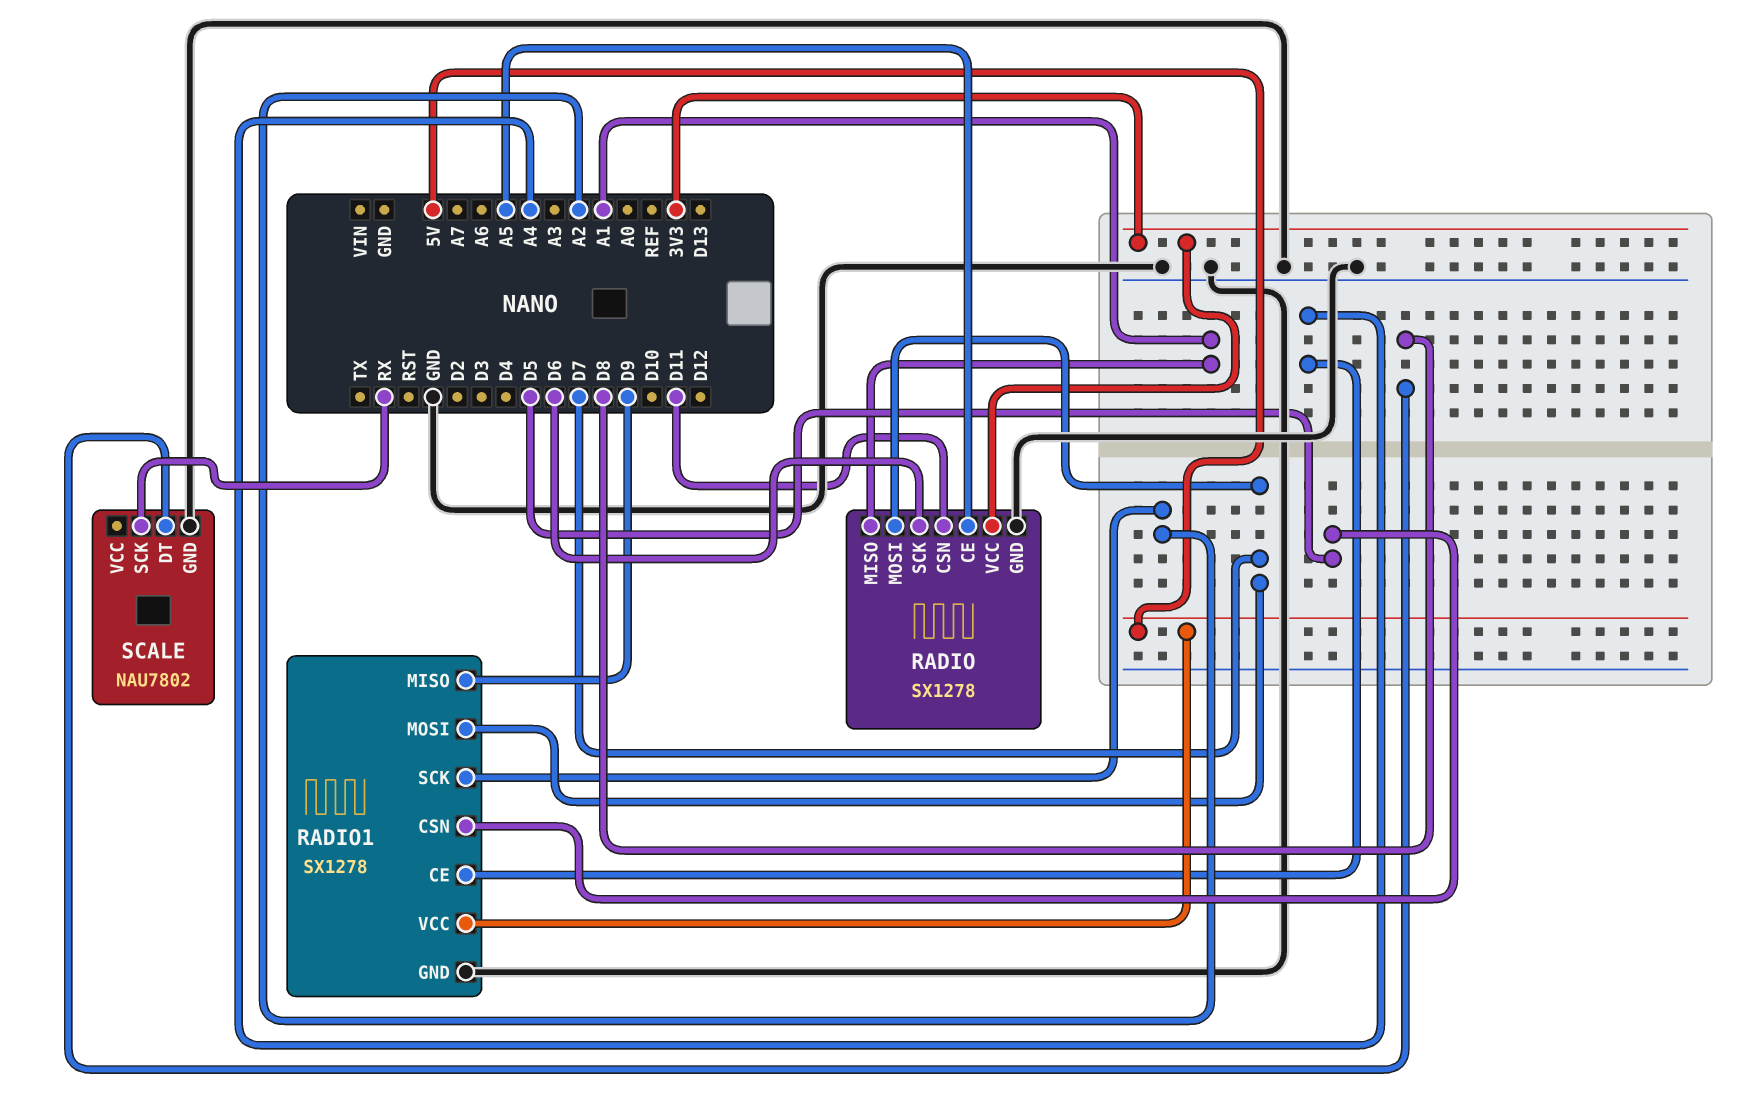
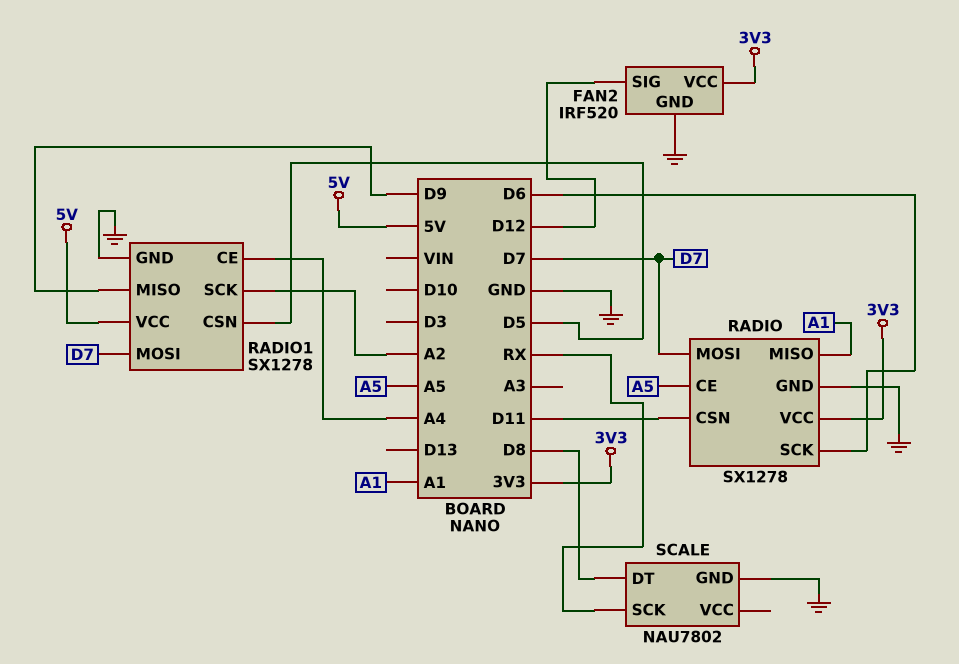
FAN2: none -> IRF520
FAN2 pin GND: none -> GND
FAN2 pin SIG: none -> D12
FAN2 pin VCC: none -> 3V3

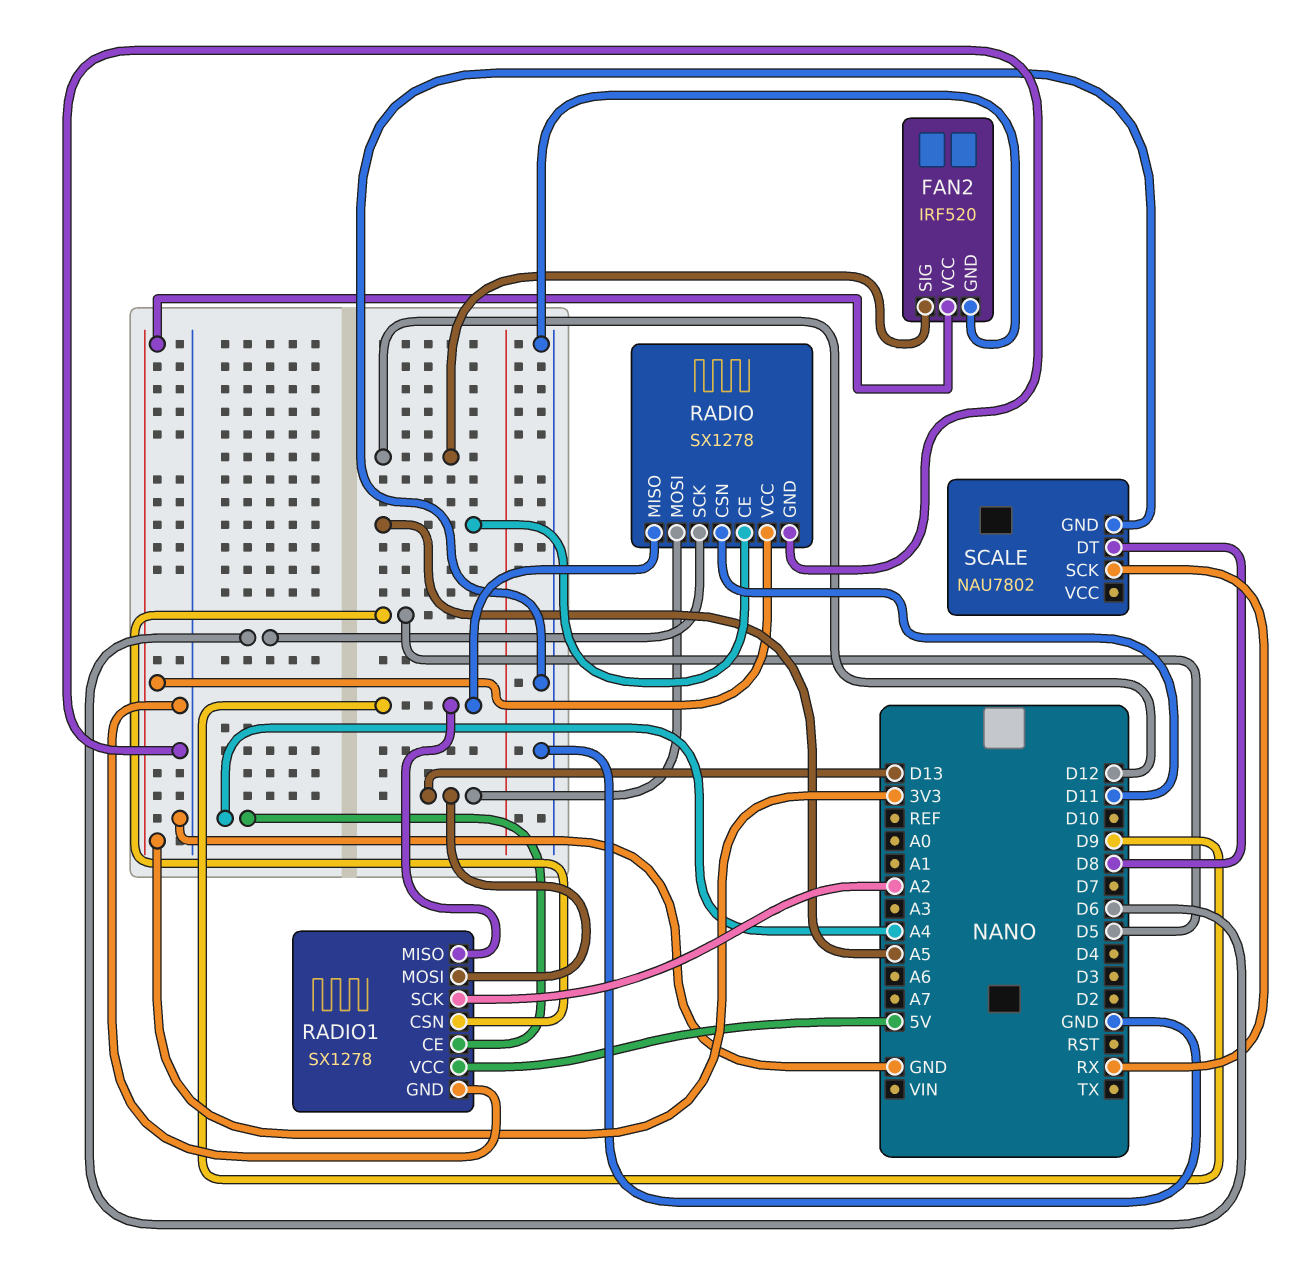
RADIO pin MISO: A1 -> D9
RADIO pin MOSI: D7 -> D13
RADIO1 pin MOSI: D7 -> D13

